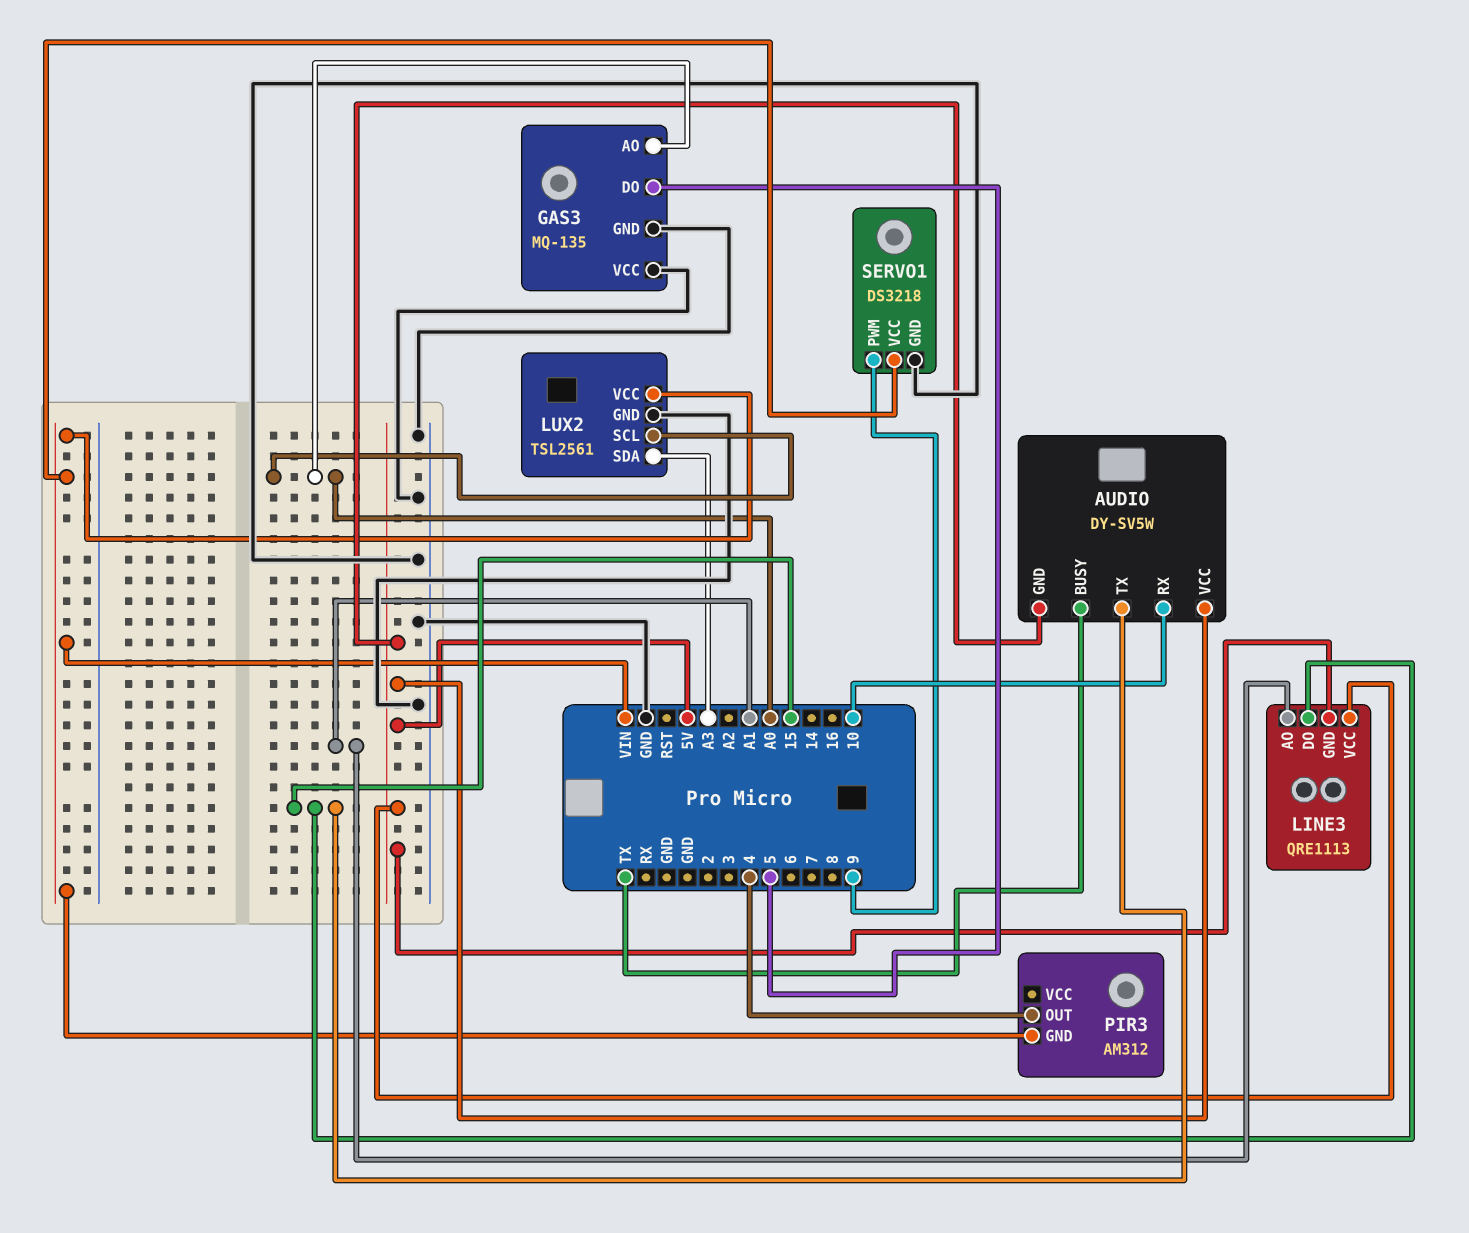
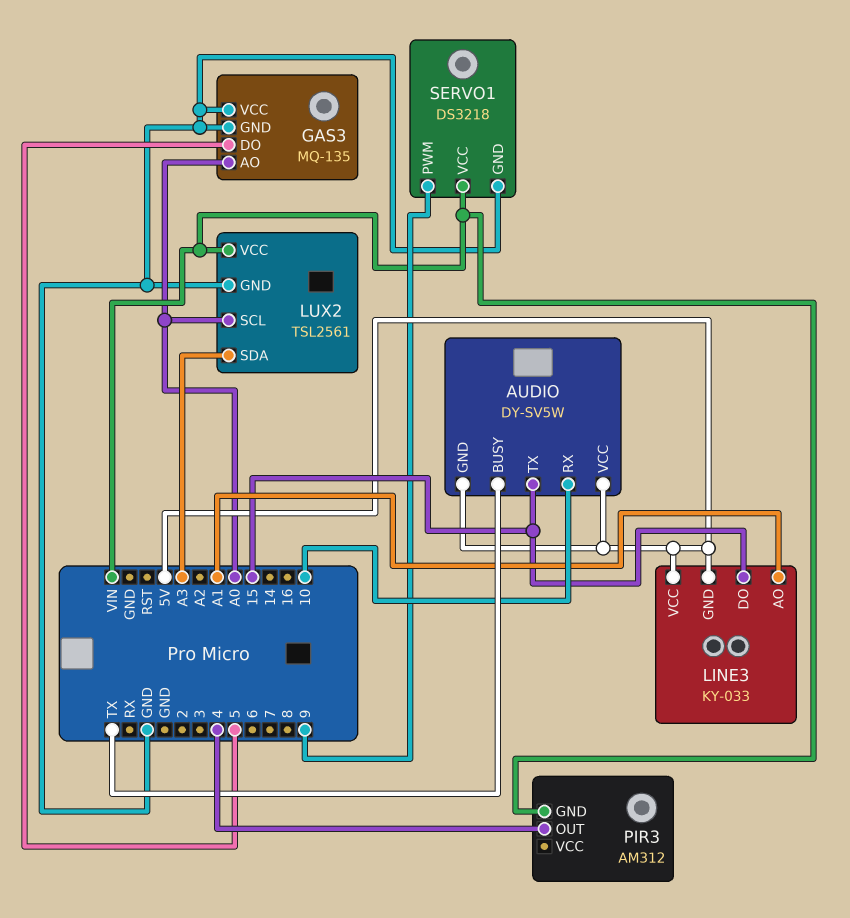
LINE3: QRE1113 -> KY-033

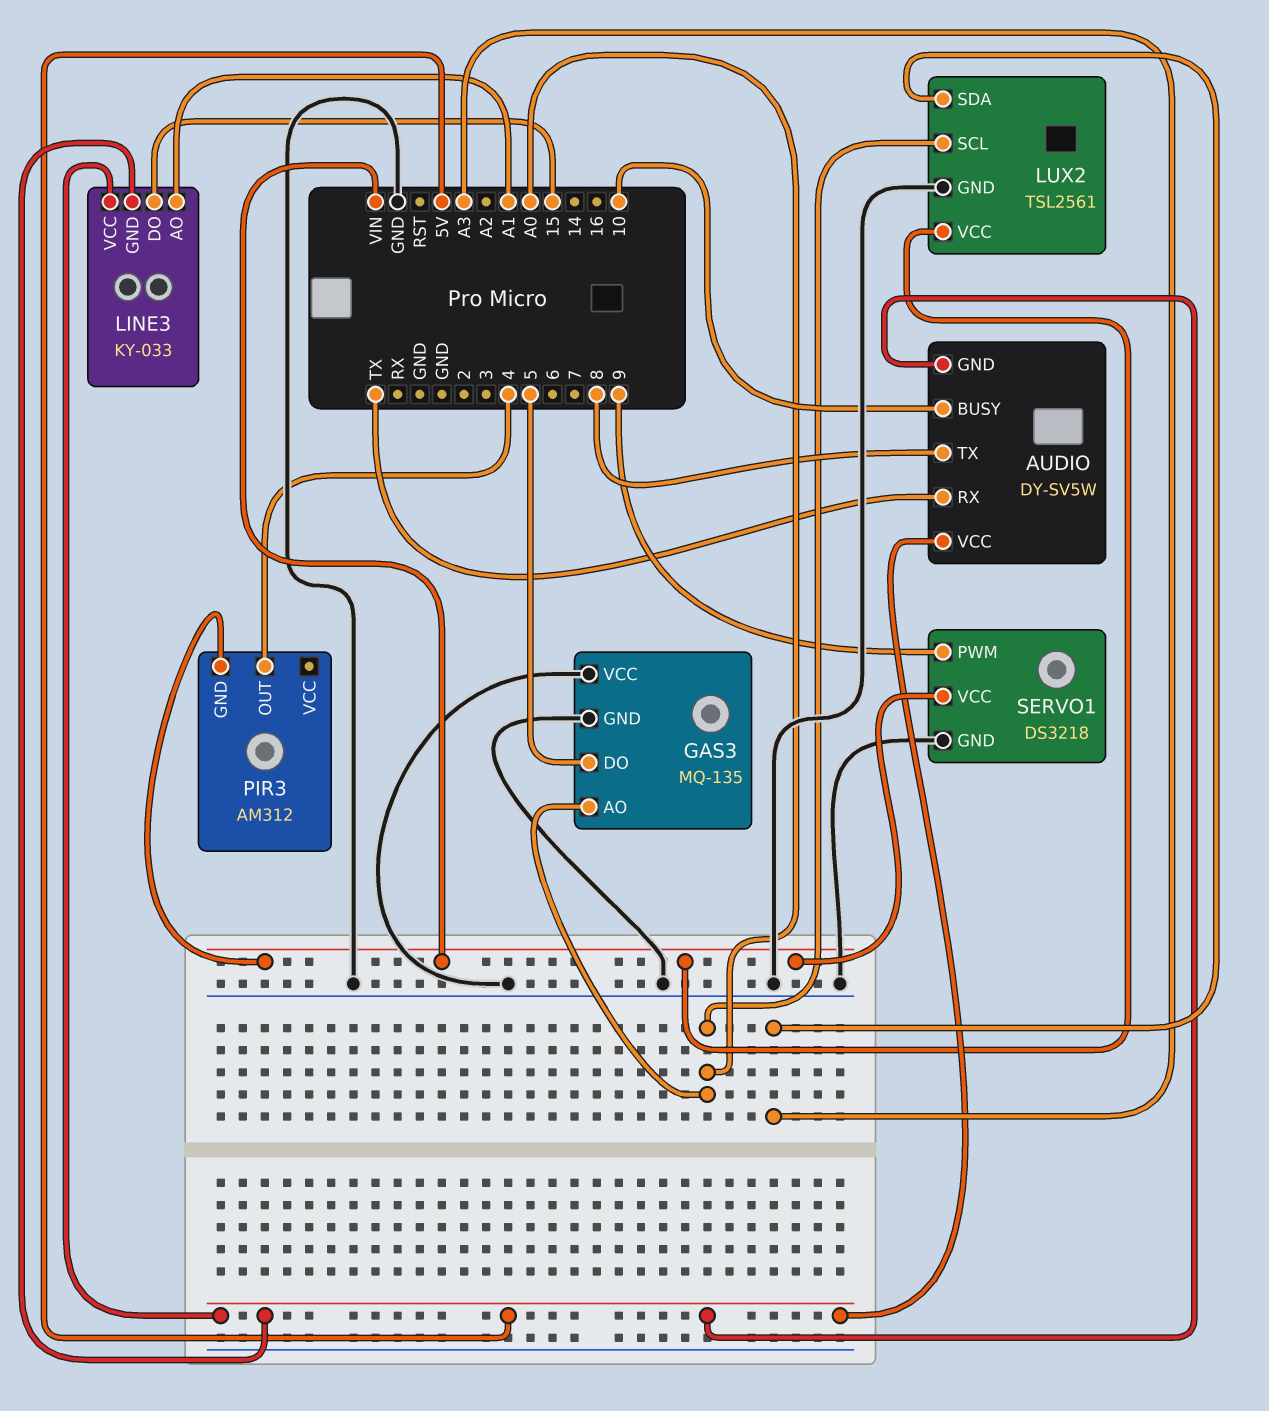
AUDIO pin BUSY: TX -> 10
AUDIO pin RX: 10 -> TX
AUDIO pin TX: 15 -> 8

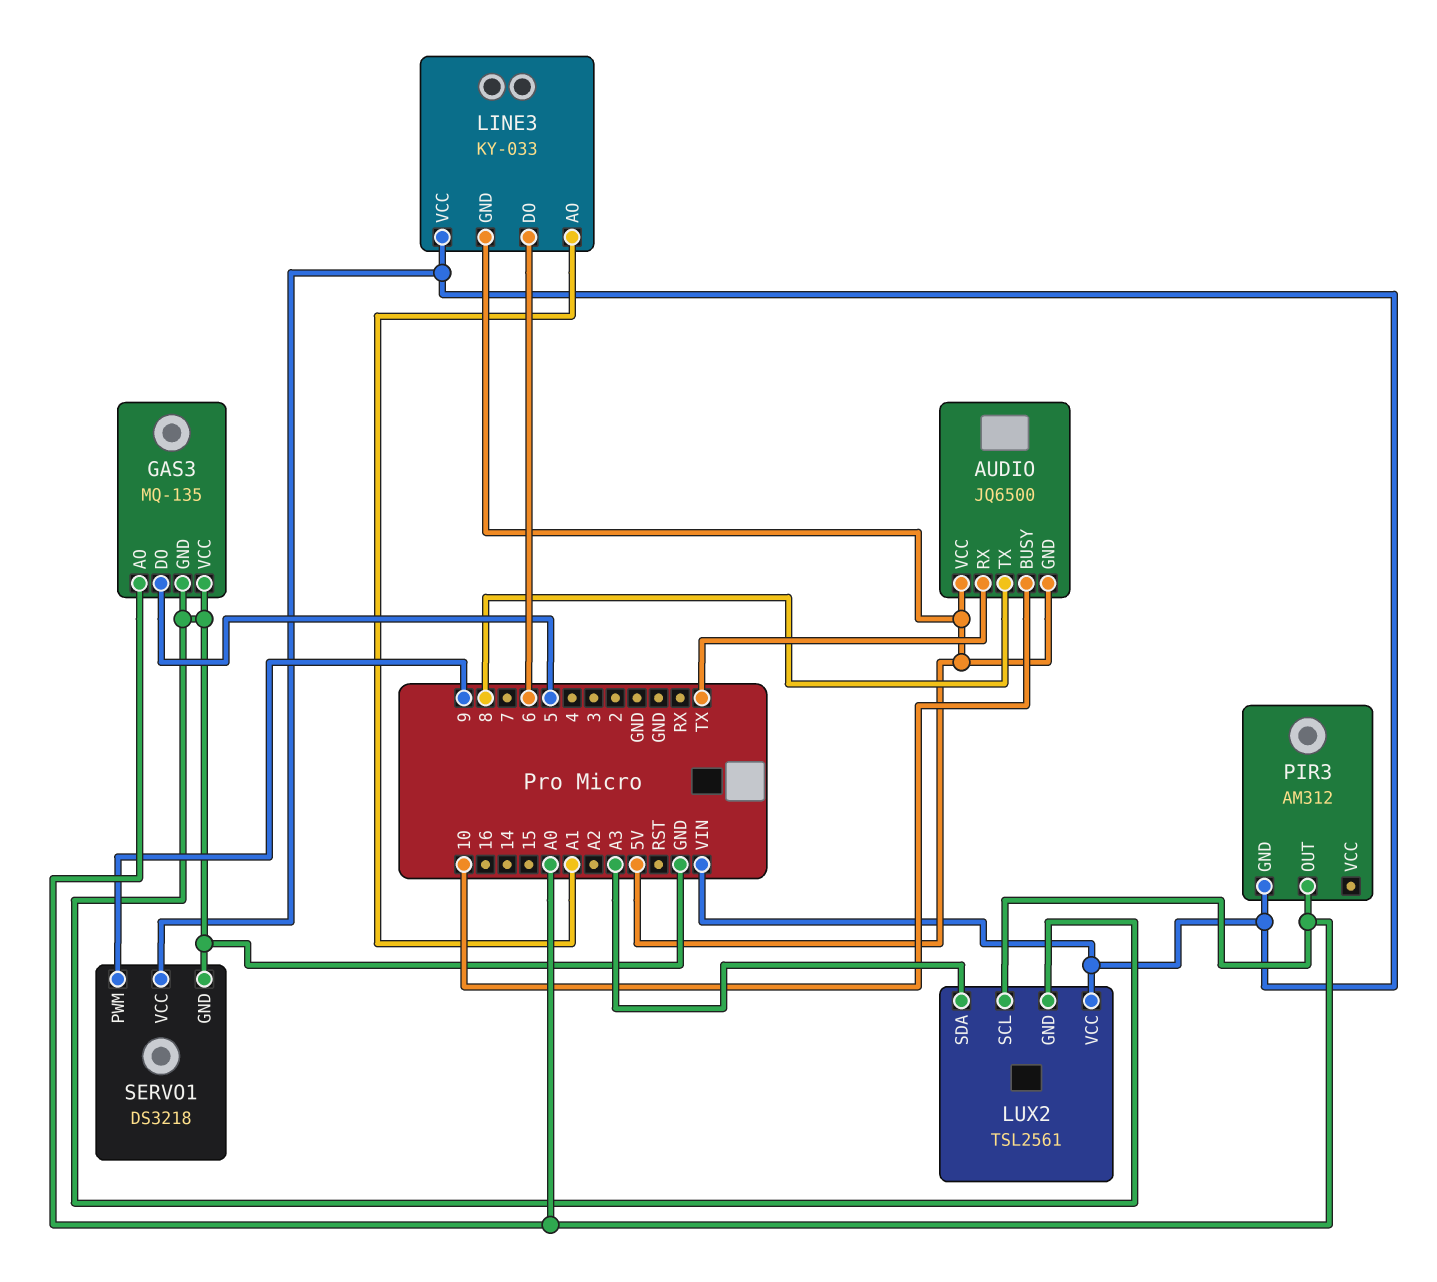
AUDIO: DY-SV5W -> JQ6500
LINE3 pin DO: 15 -> 6
LINE3 pin VCC: 5V -> VIN
PIR3 pin OUT: 4 -> A0

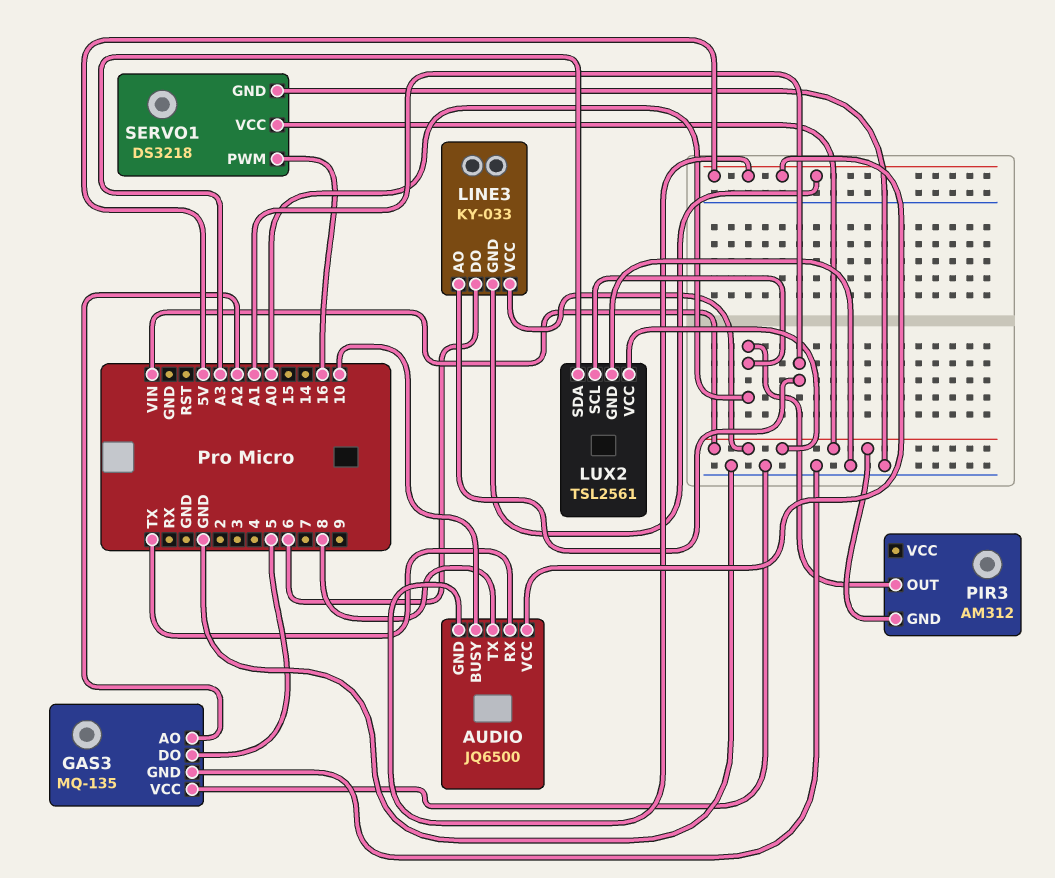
GAS3 pin AO: A0 -> A2
SERVO1 pin PWM: 9 -> 16

